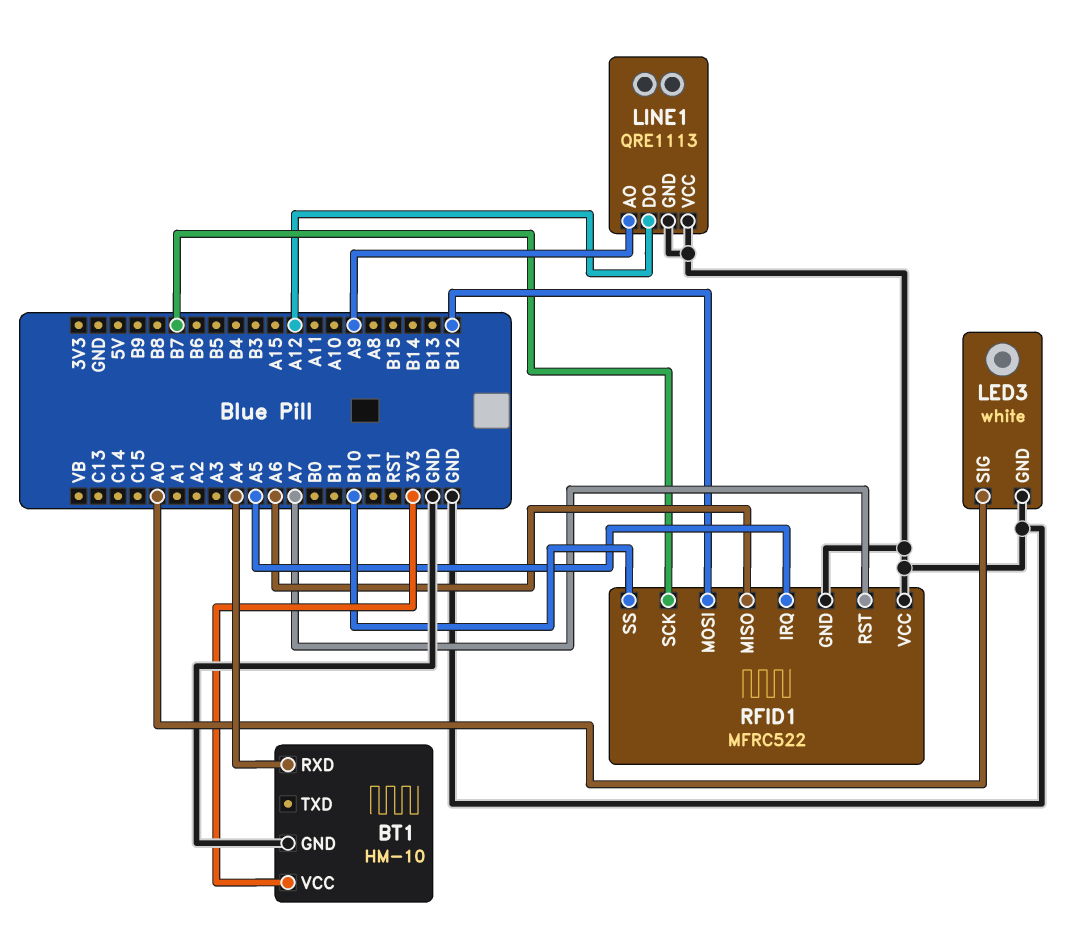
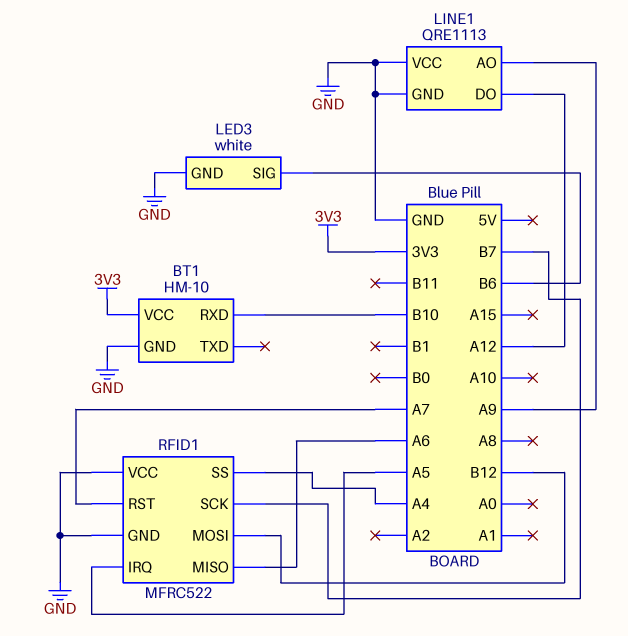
BT1 pin RXD: A4 -> B10
LED3 pin SIG: A0 -> B6
RFID1 pin SS: B10 -> A4

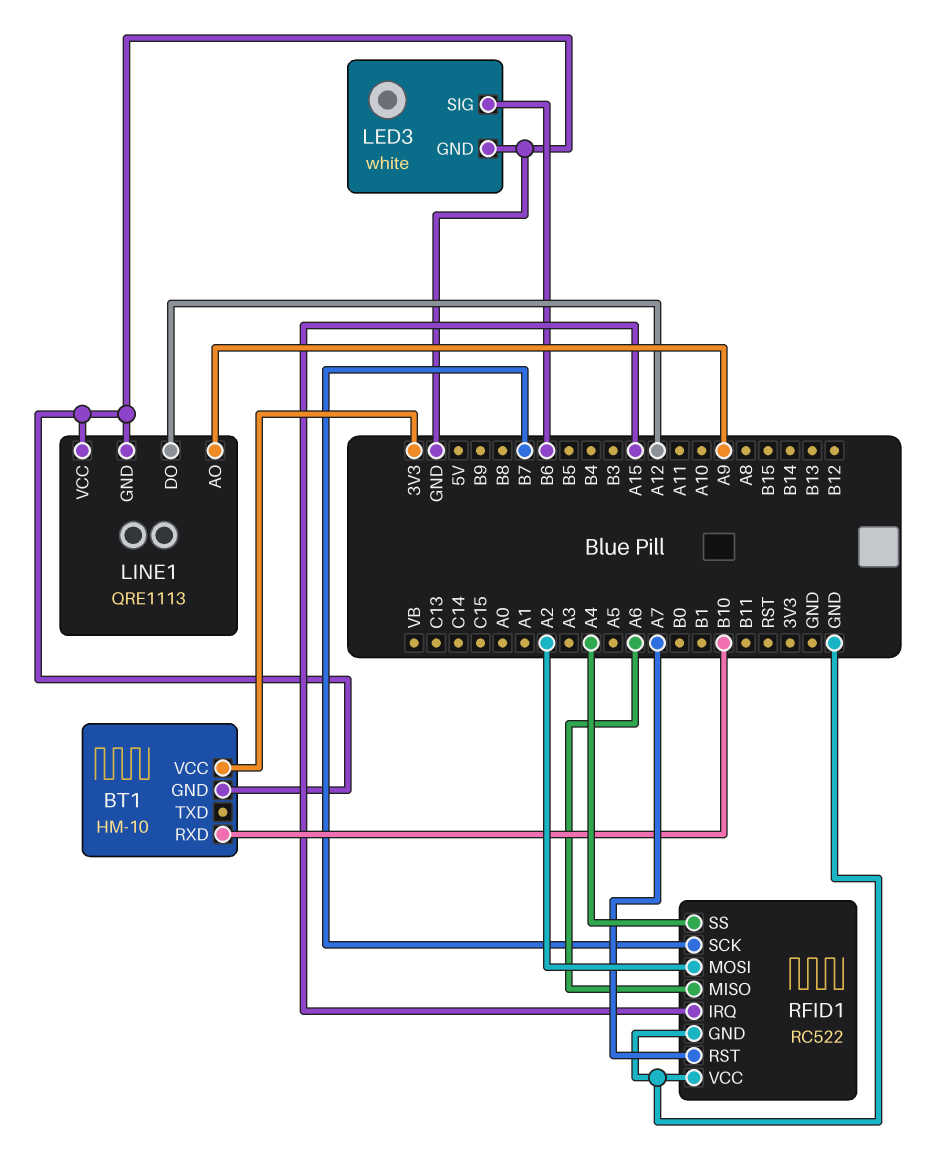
RFID1: MFRC522 -> RC522
RFID1 pin IRQ: A5 -> A15
RFID1 pin MOSI: B12 -> A2

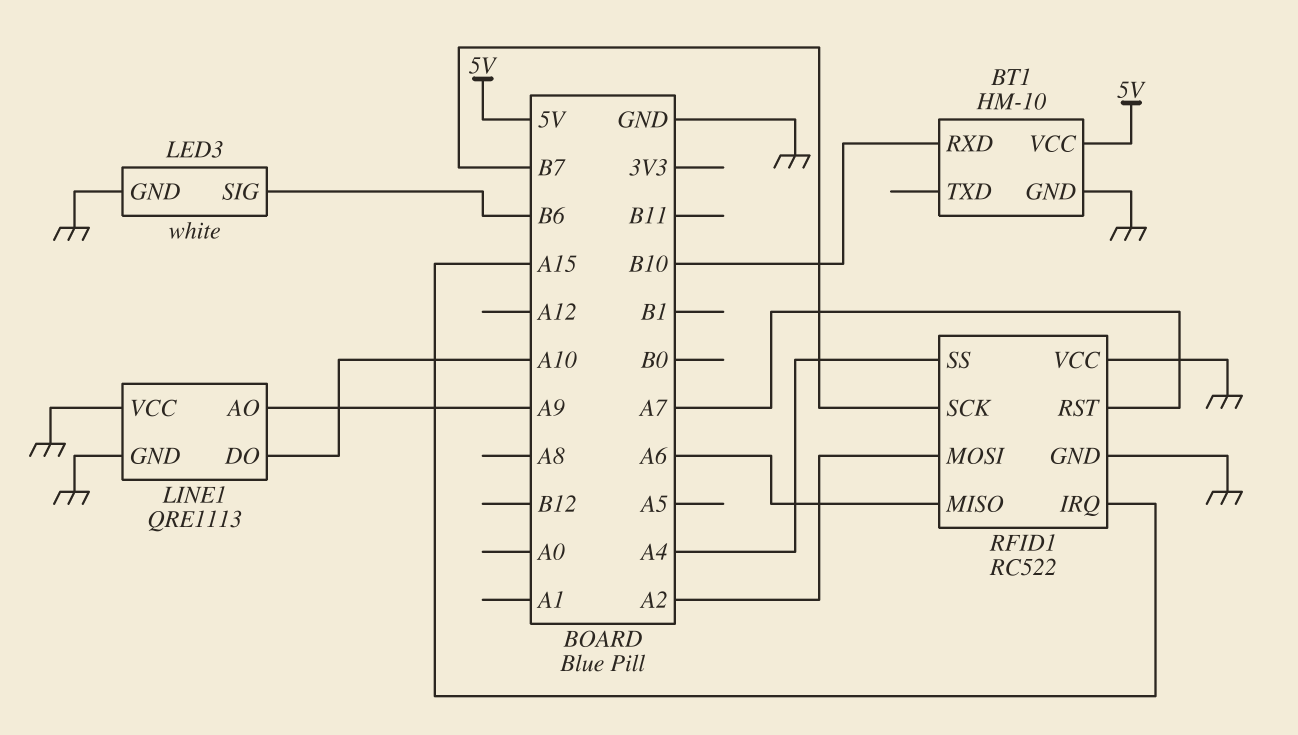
BT1 pin VCC: 3V3 -> 5V
LINE1 pin DO: A12 -> A10

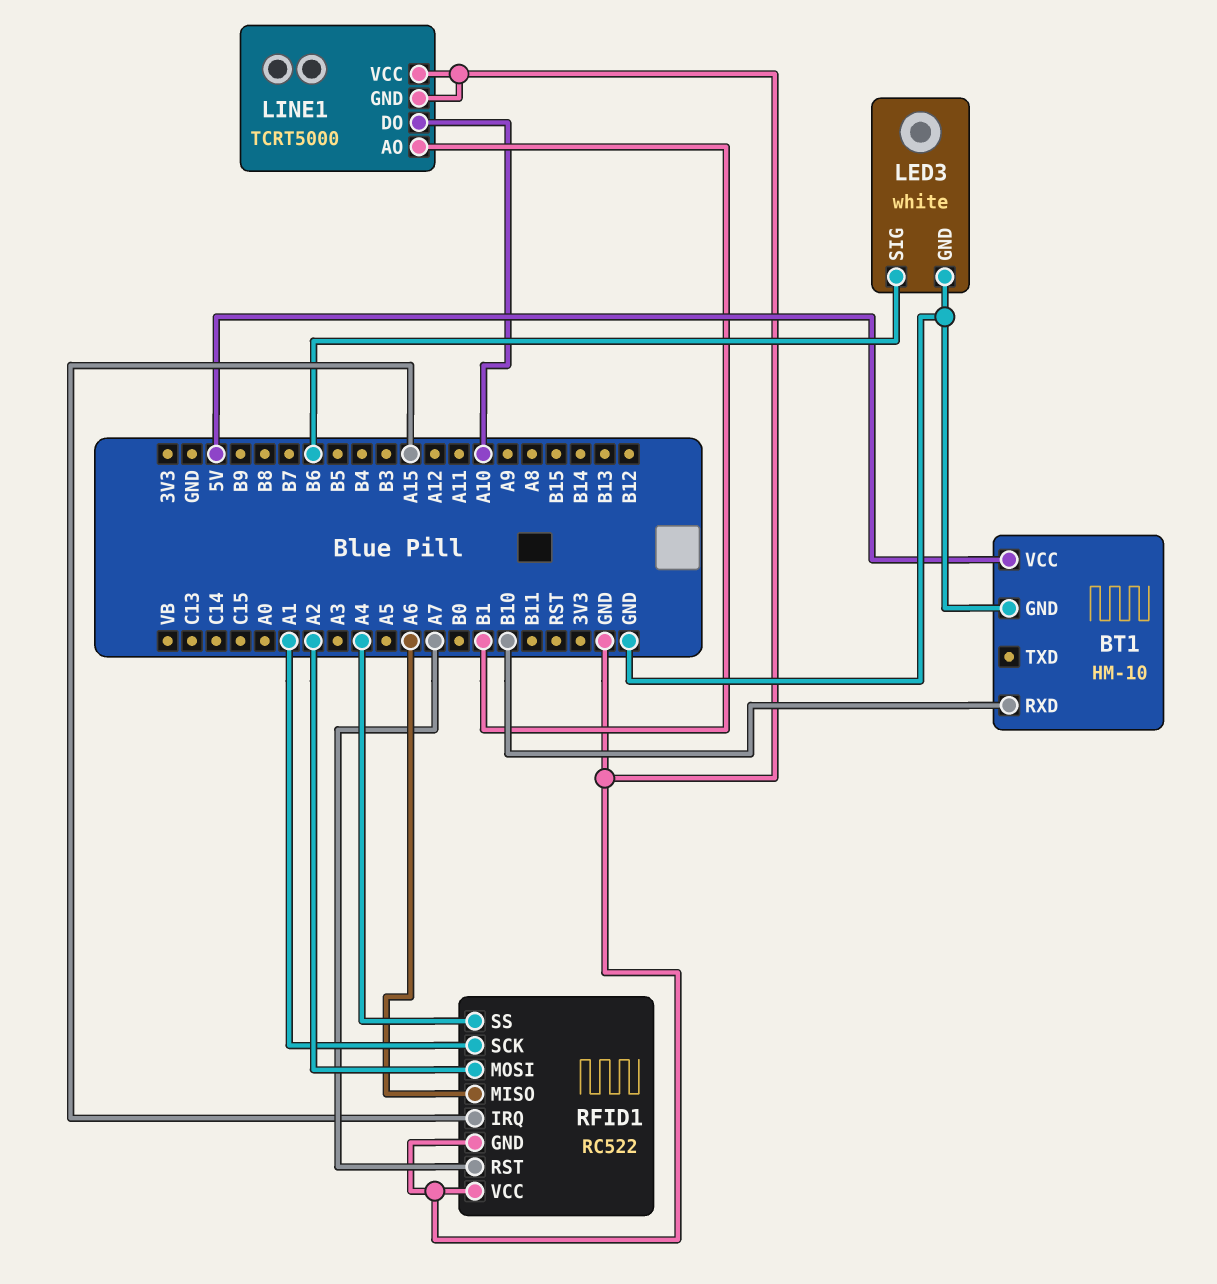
LINE1: QRE1113 -> TCRT5000
LINE1 pin AO: A9 -> B1
RFID1 pin SCK: B7 -> A1

